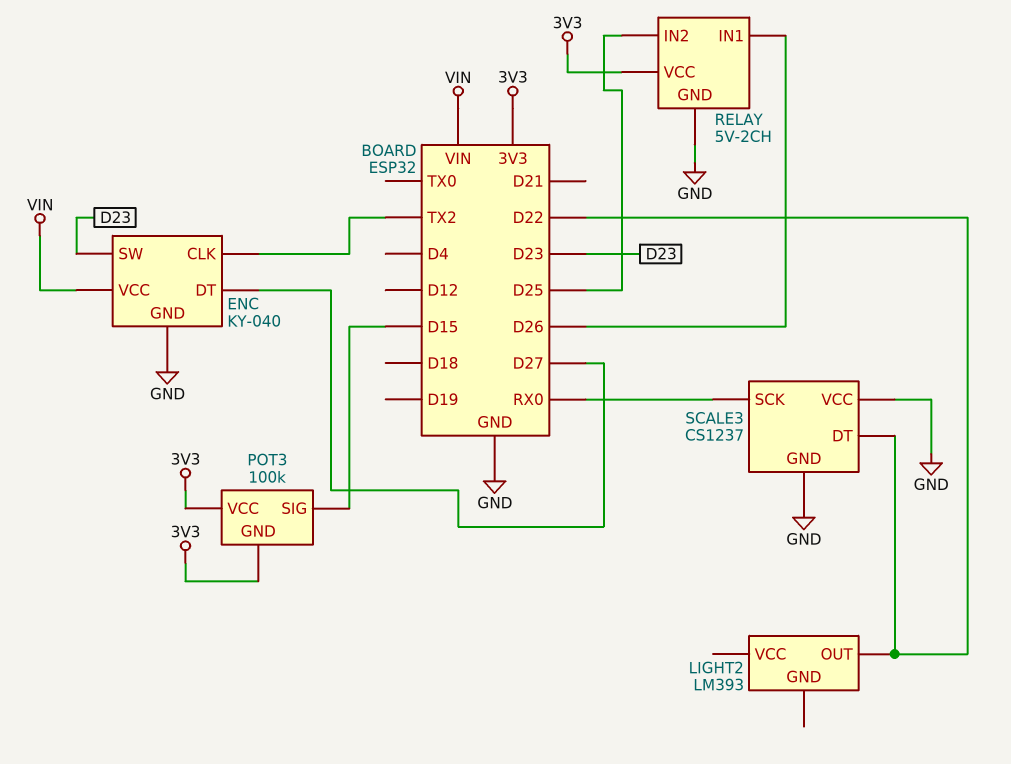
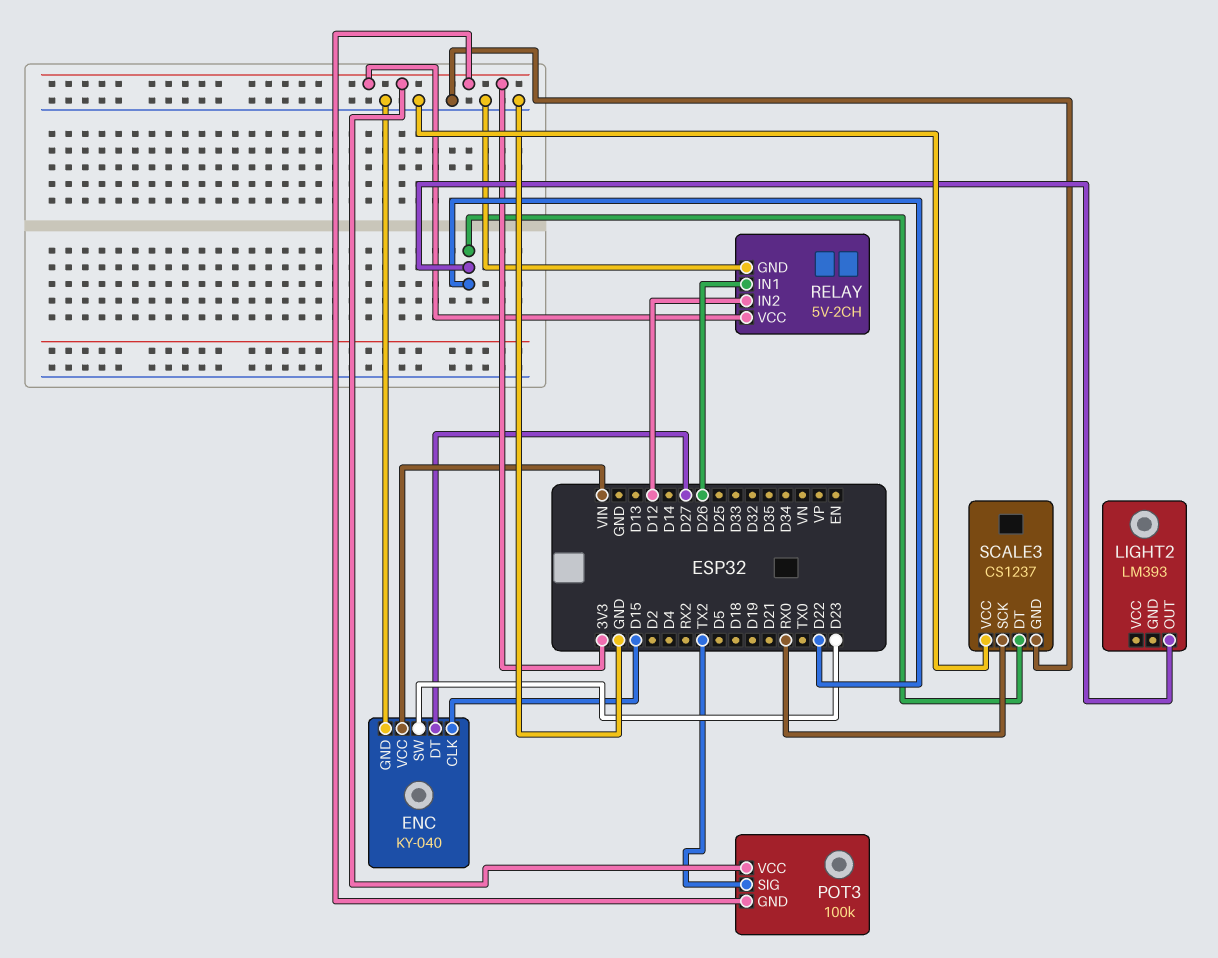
ENC pin CLK: TX2 -> D15
POT3 pin SIG: D15 -> TX2
RELAY pin IN2: D25 -> D12

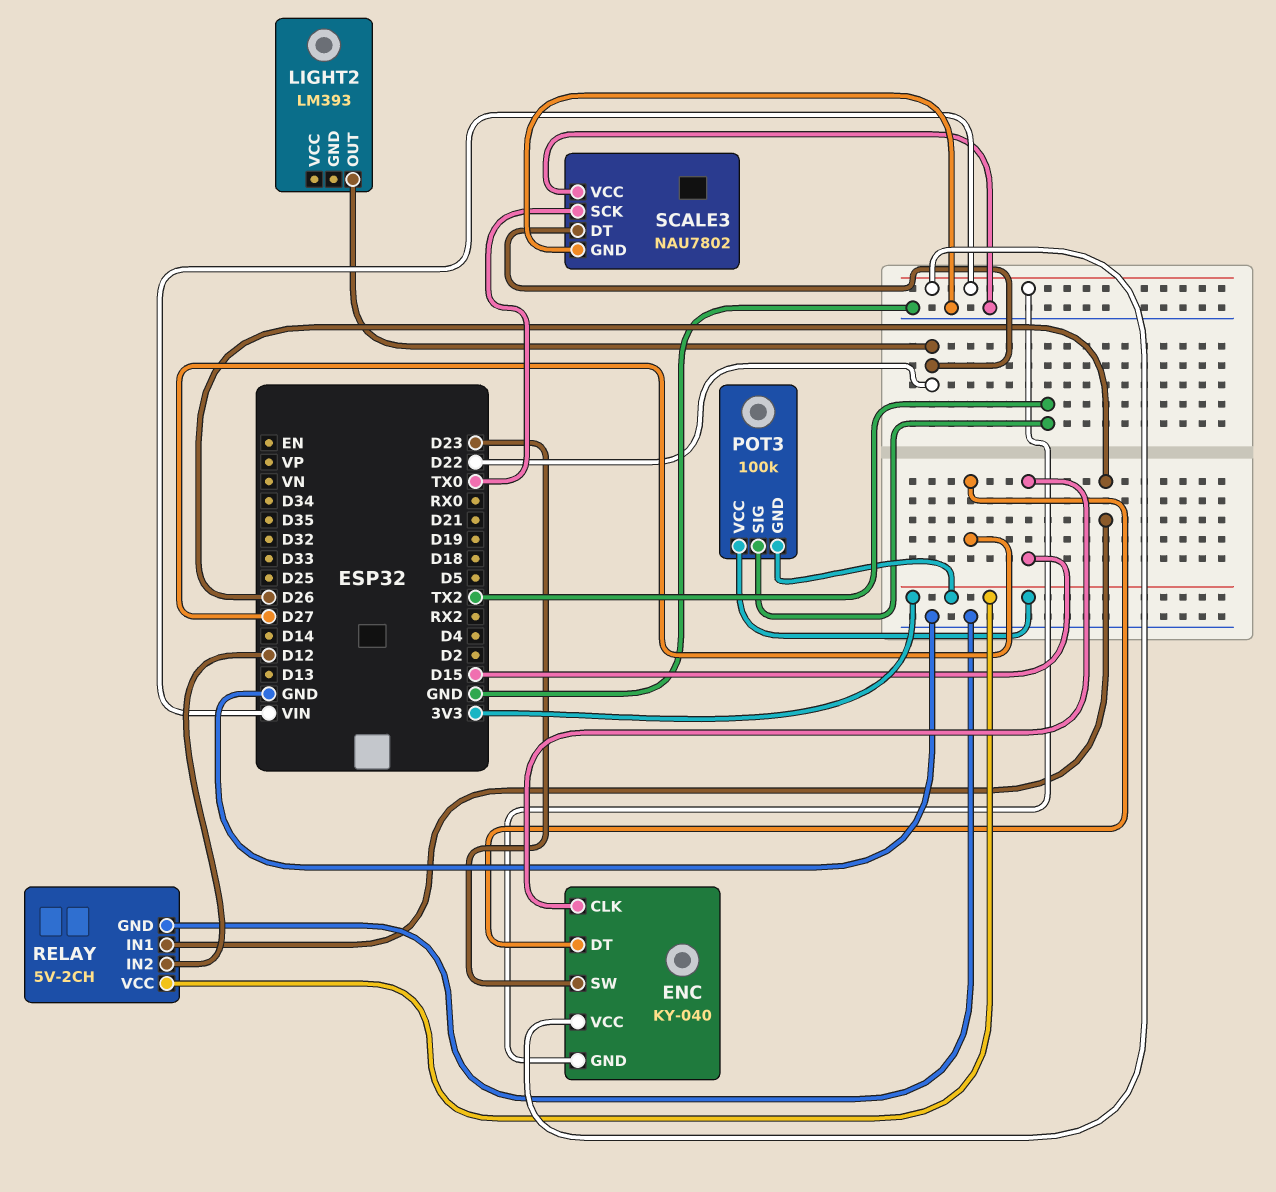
ENC pin GND: GND -> VIN
SCALE3: CS1237 -> NAU7802
SCALE3 pin SCK: RX0 -> TX0

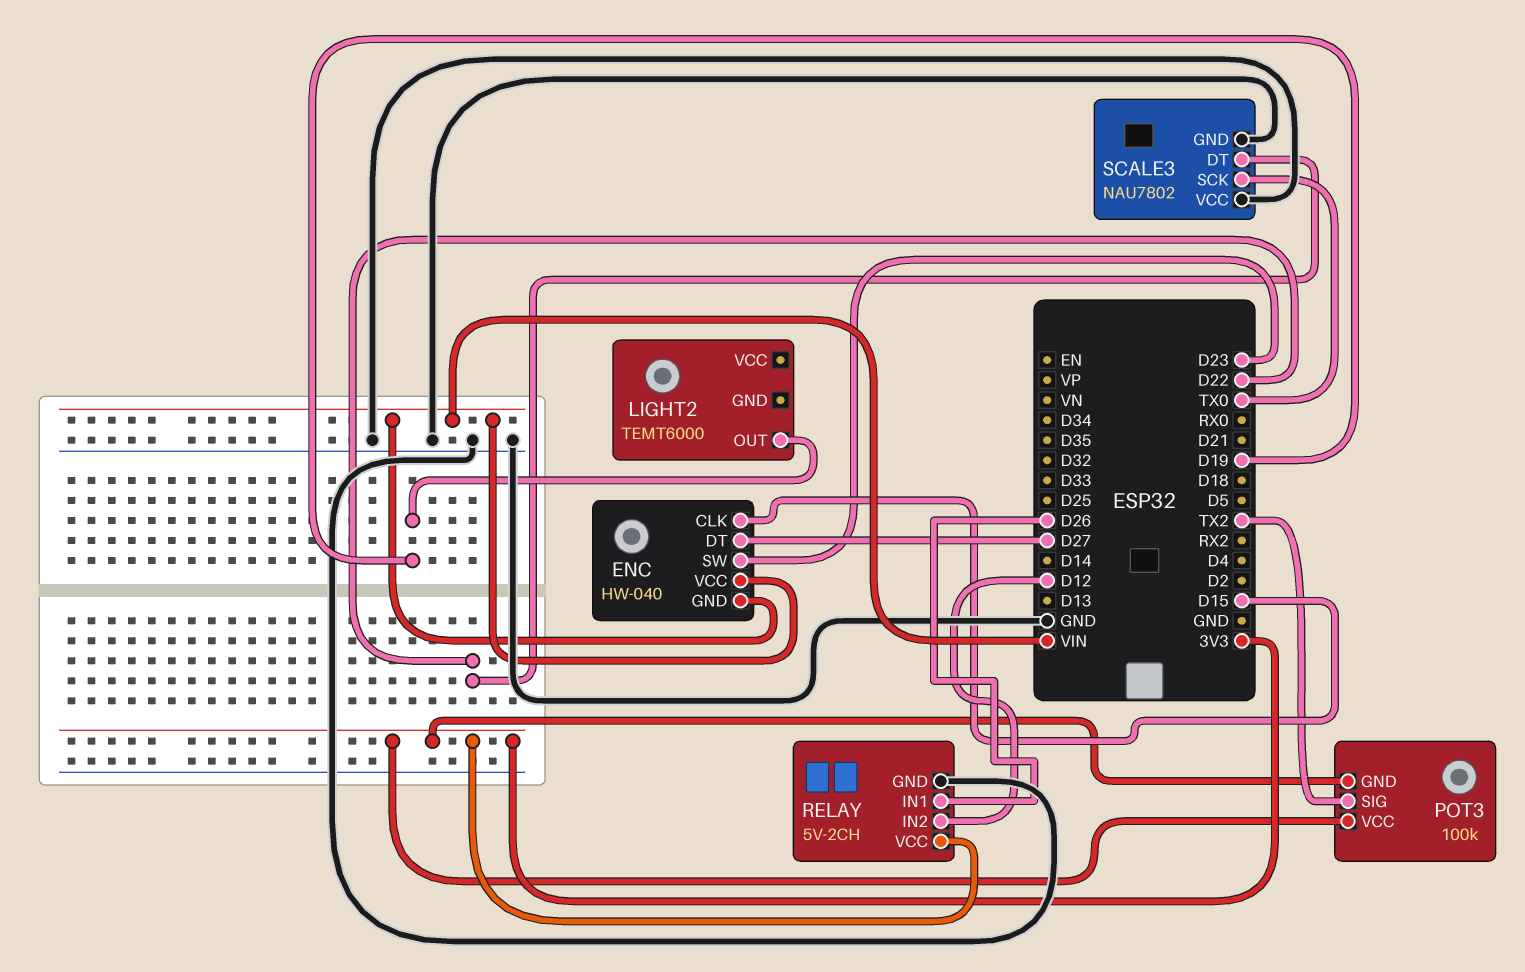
ENC: KY-040 -> HW-040
LIGHT2: LM393 -> TEMT6000
LIGHT2 pin OUT: D22 -> D19

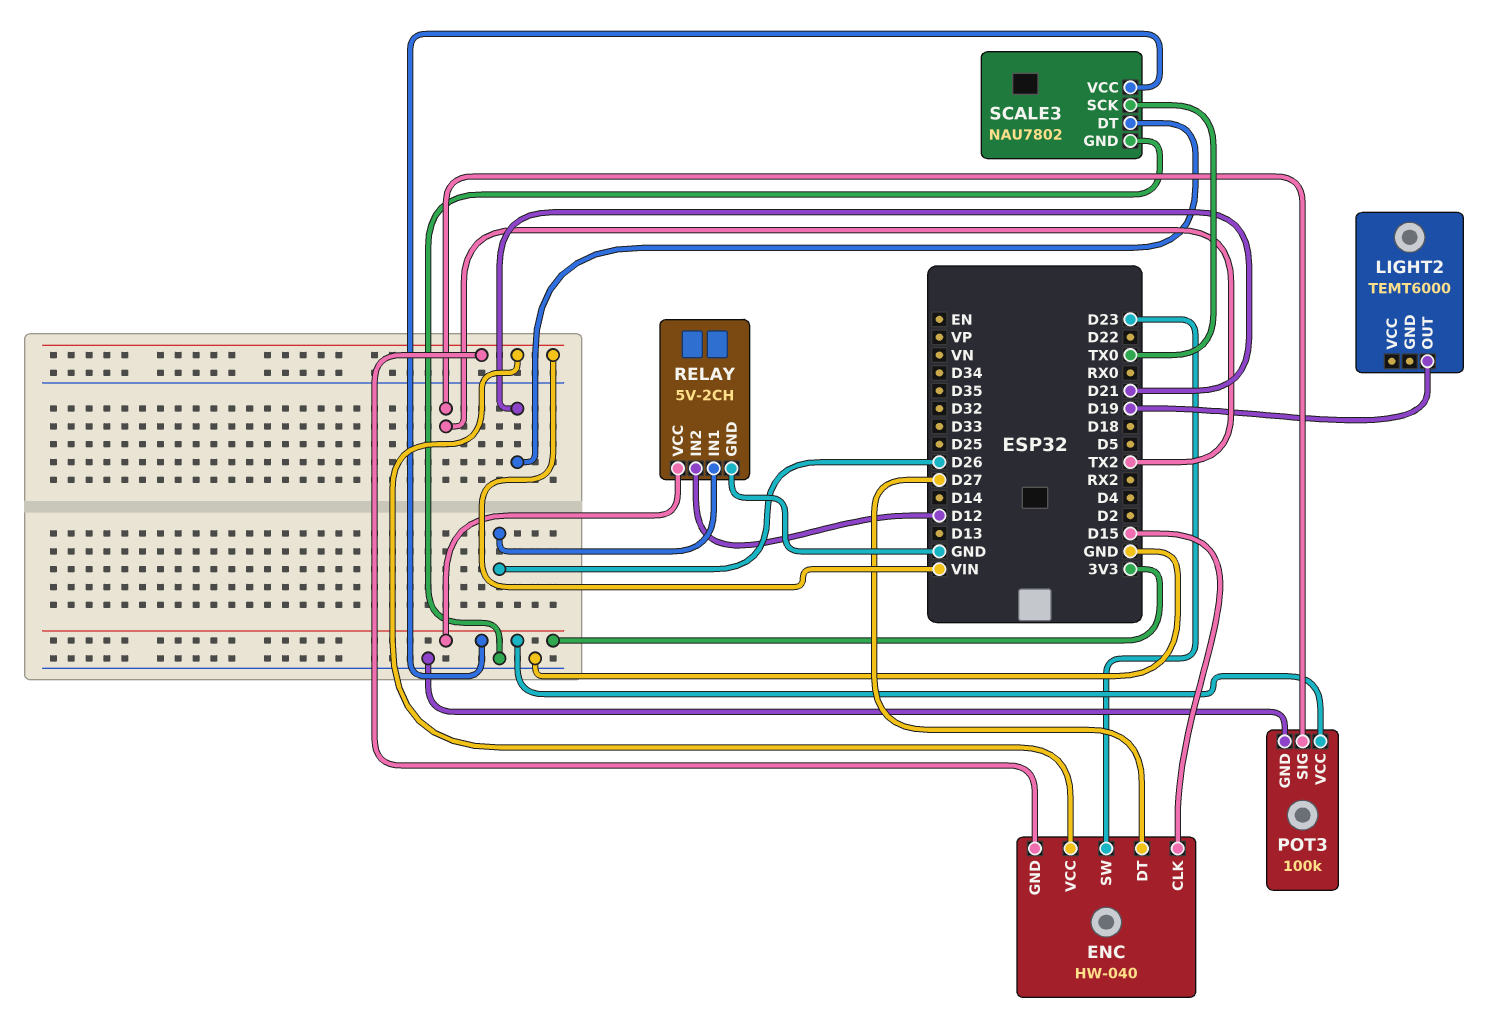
POT3 pin GND: 3V3 -> GND
SCALE3 pin DT: D22 -> D21
SCALE3 pin VCC: GND -> 3V3

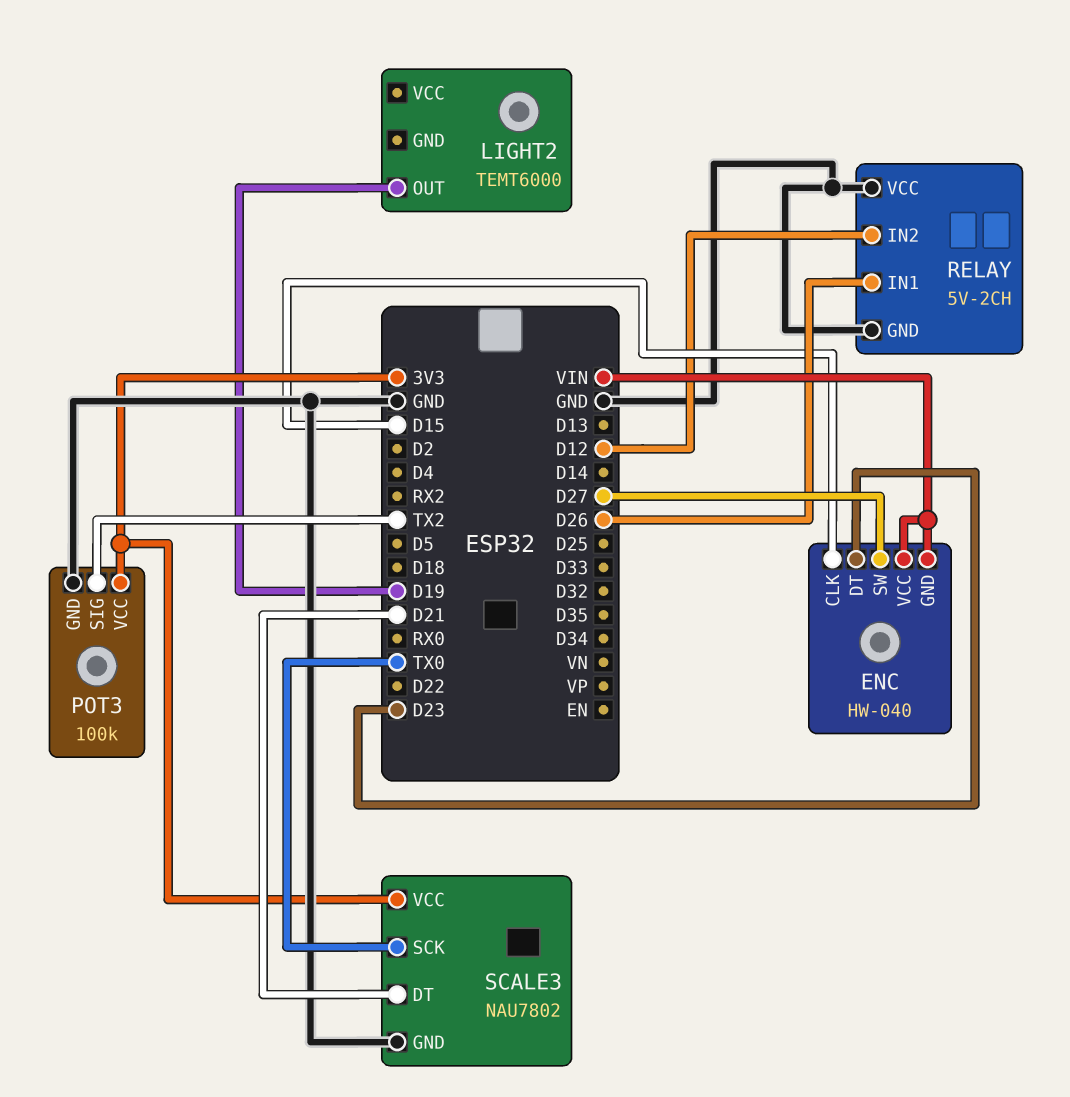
ENC pin DT: D27 -> D23
ENC pin SW: D23 -> D27
RELAY pin VCC: 3V3 -> GND

